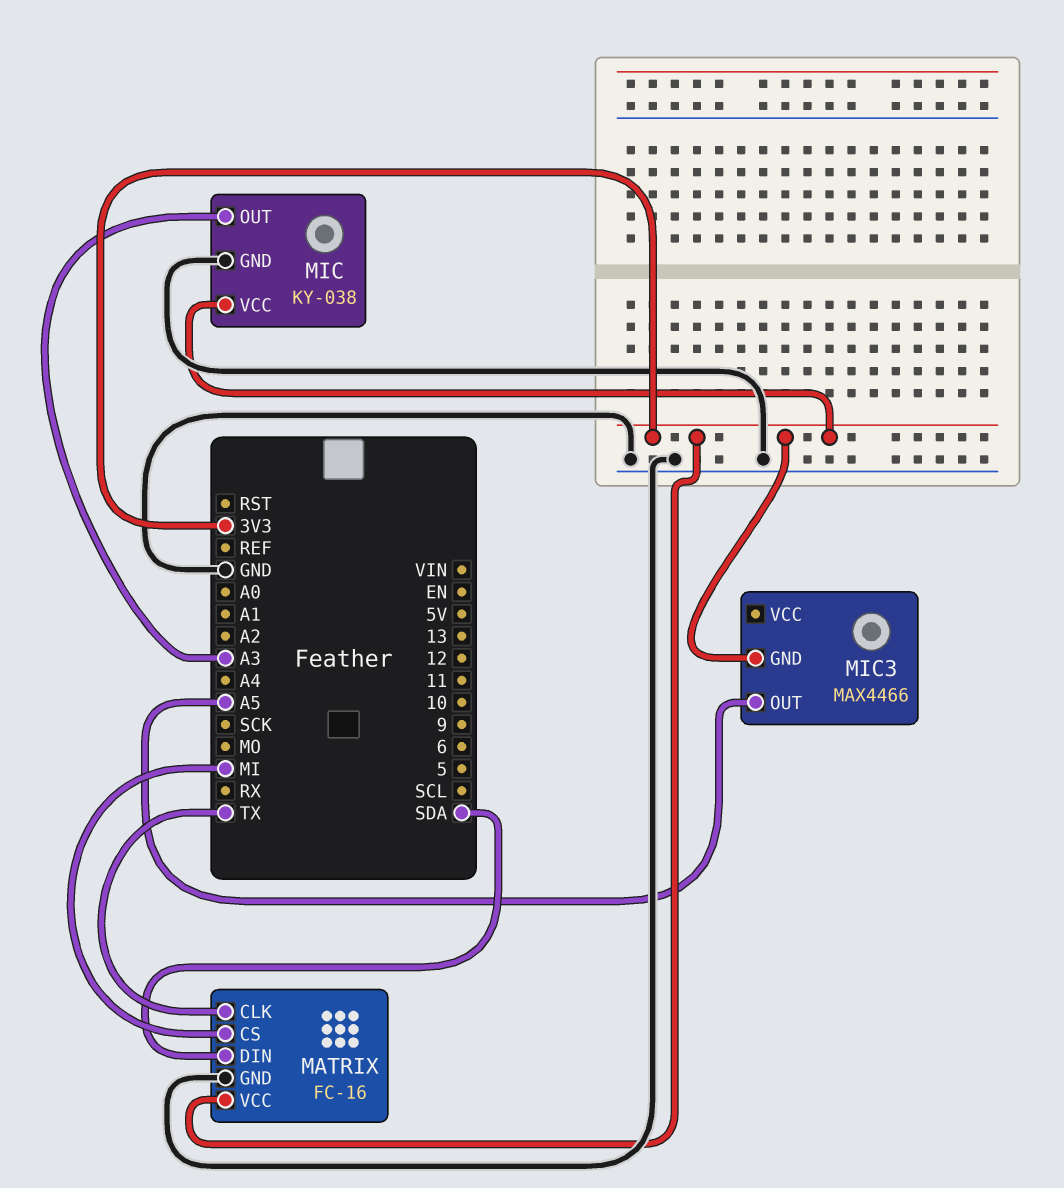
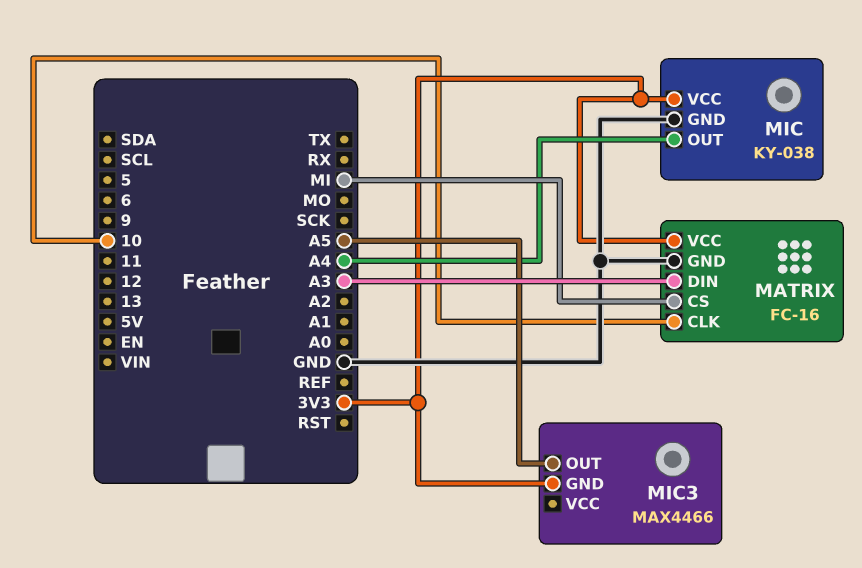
MATRIX pin CLK: TX -> 10
MATRIX pin DIN: SDA -> A3
MIC pin OUT: A3 -> A4

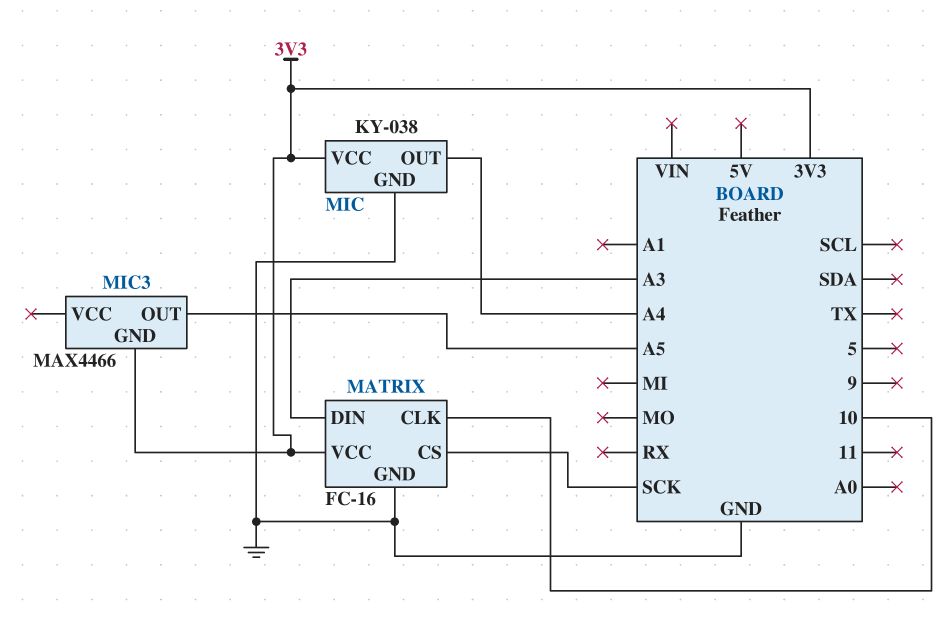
MATRIX pin CS: MI -> SCK

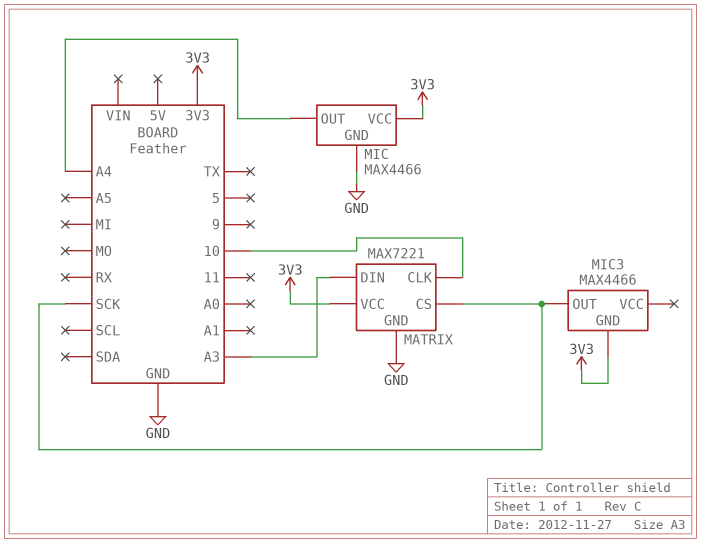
MATRIX: FC-16 -> MAX7221
MIC: KY-038 -> MAX4466
MIC3 pin OUT: A5 -> SCK

